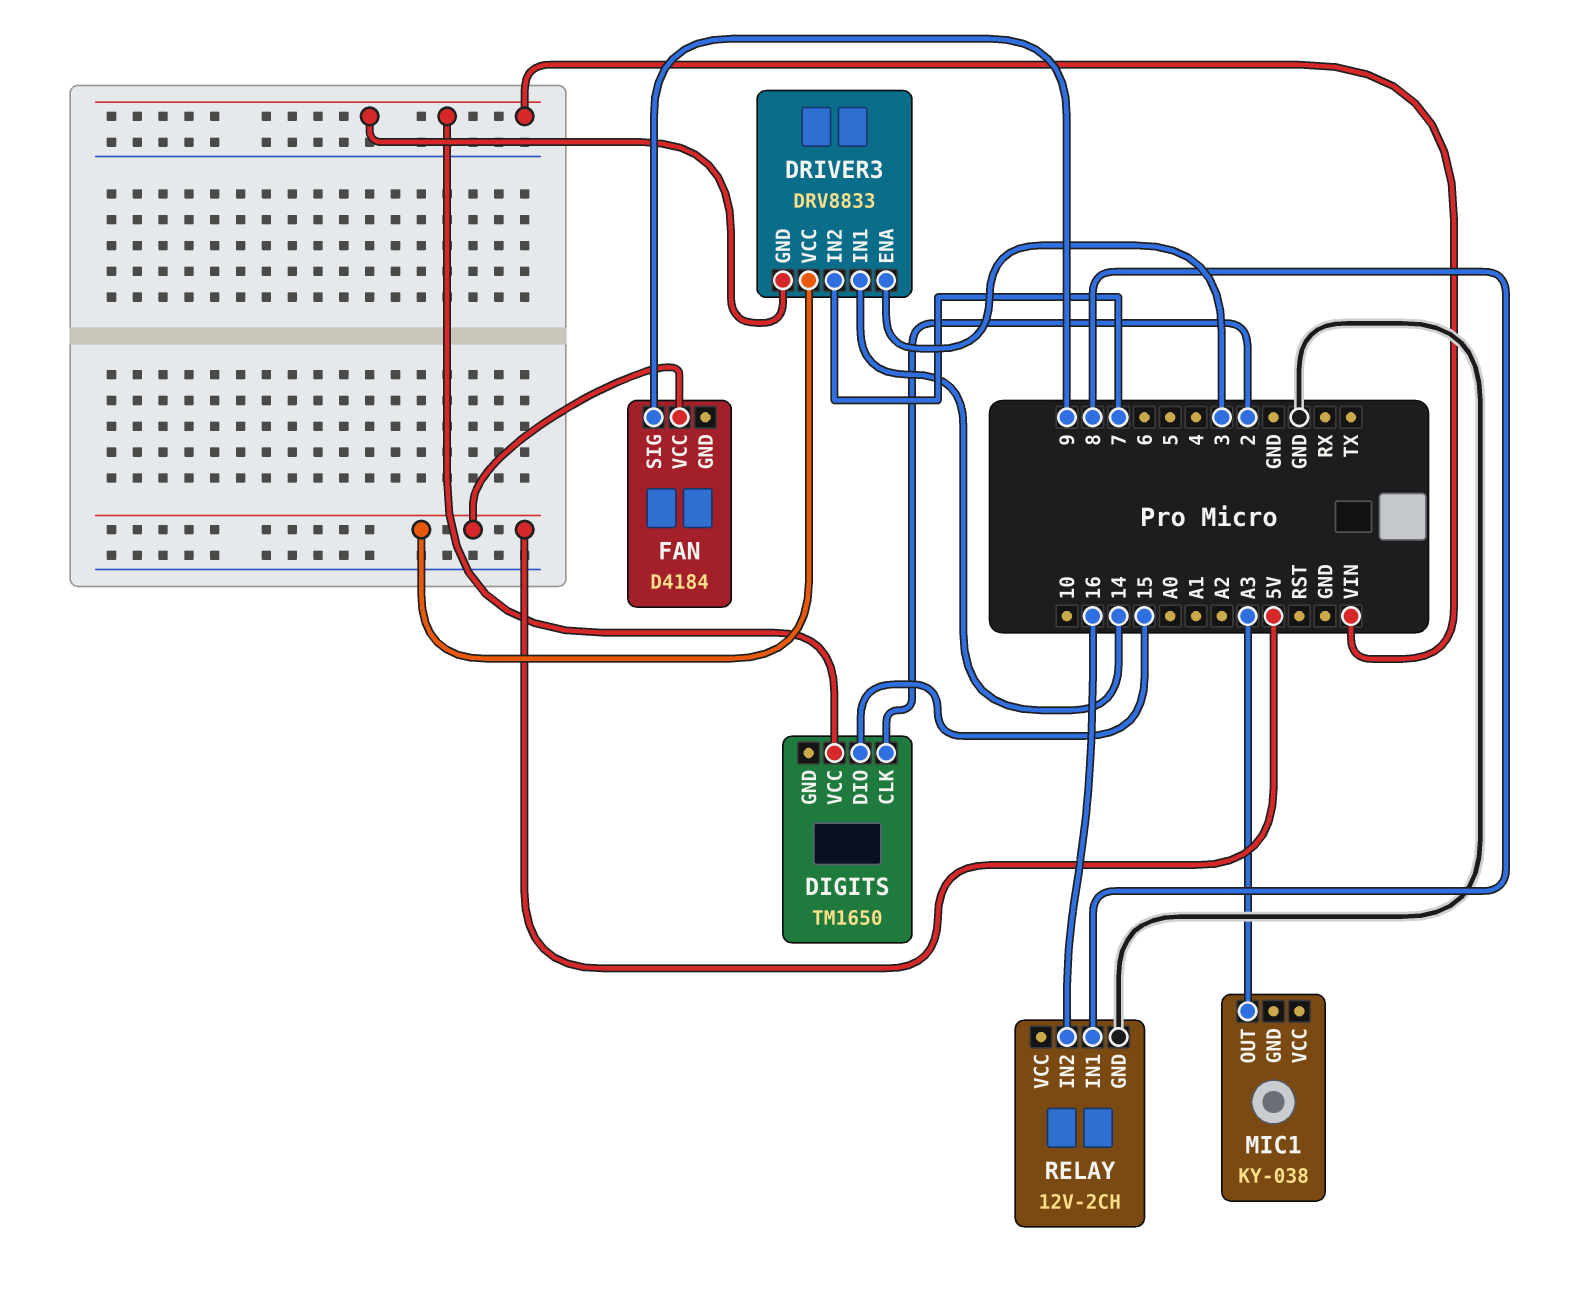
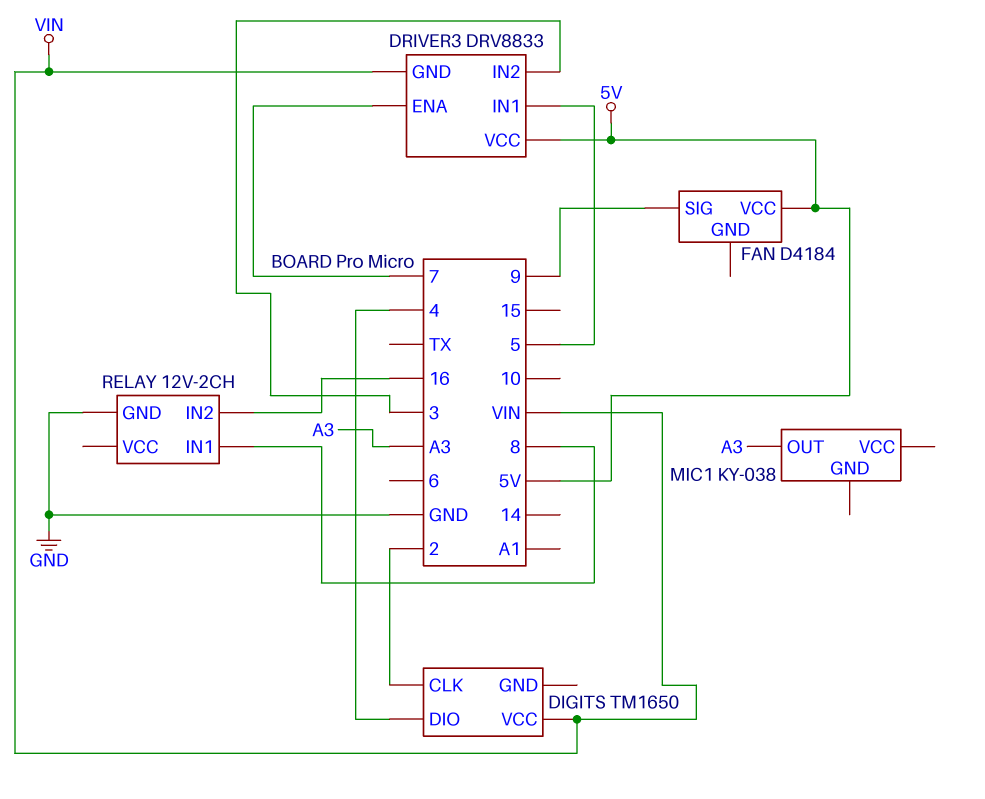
DIGITS pin DIO: 15 -> 4
DRIVER3 pin ENA: 3 -> 7
DRIVER3 pin IN1: 14 -> 5
DRIVER3 pin IN2: 7 -> 3

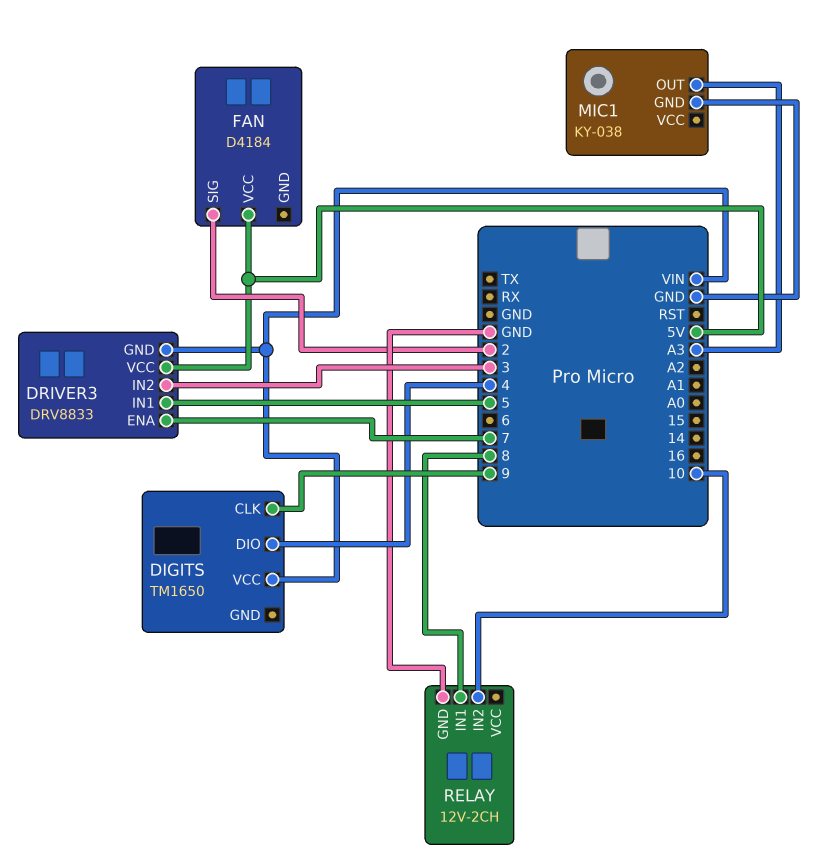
DIGITS pin CLK: 2 -> 9
FAN pin SIG: 9 -> 2
MIC1 pin GND: none -> GND
RELAY pin IN2: 16 -> 10

